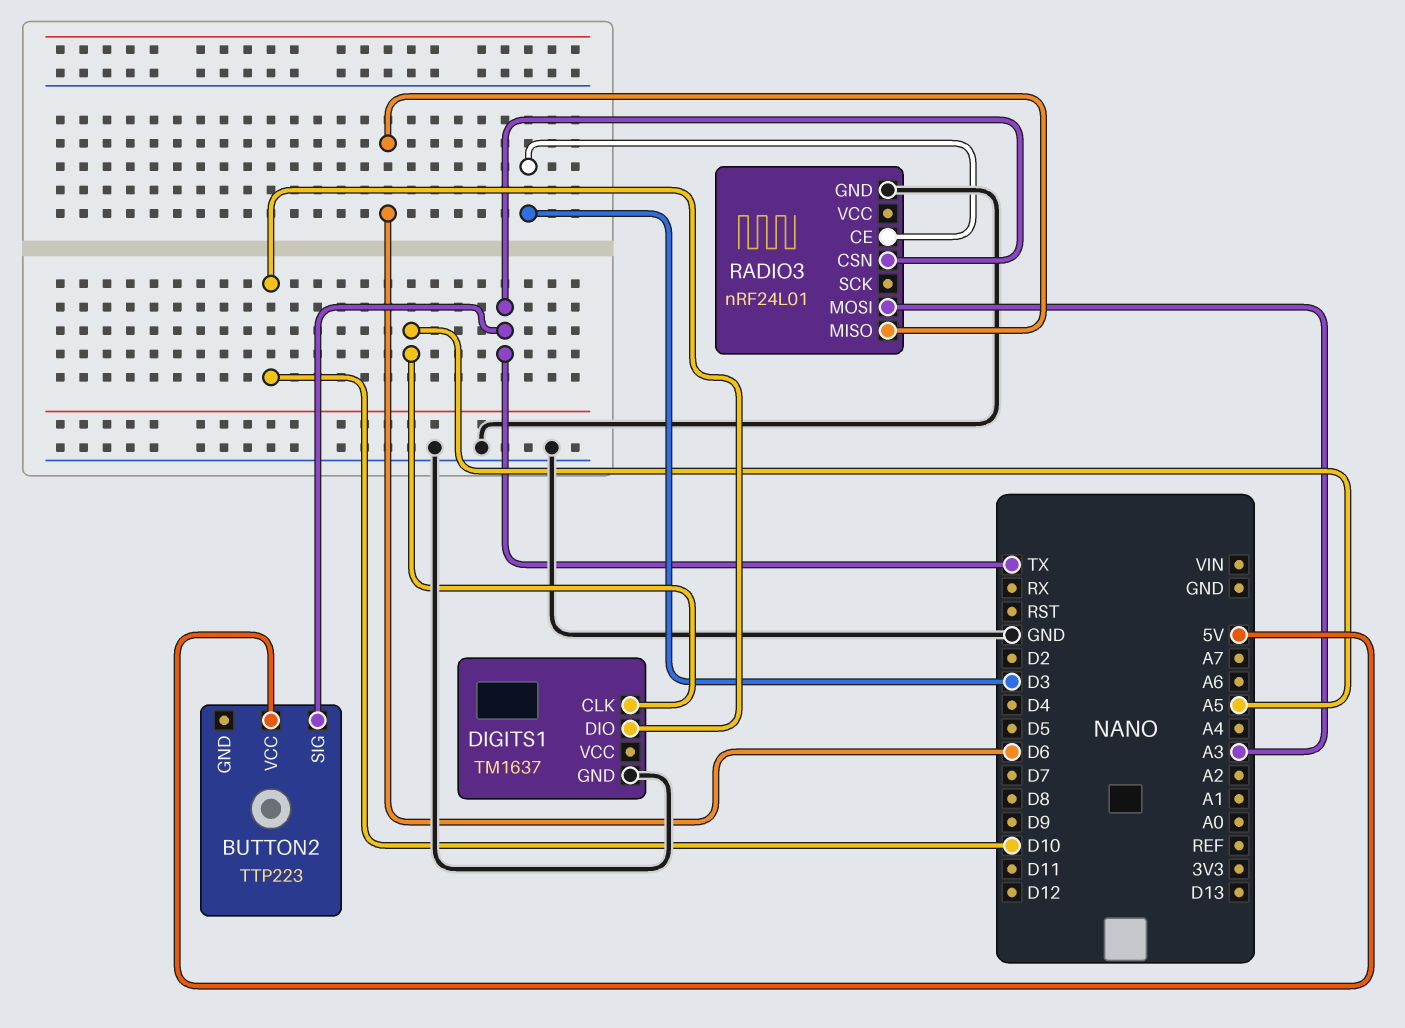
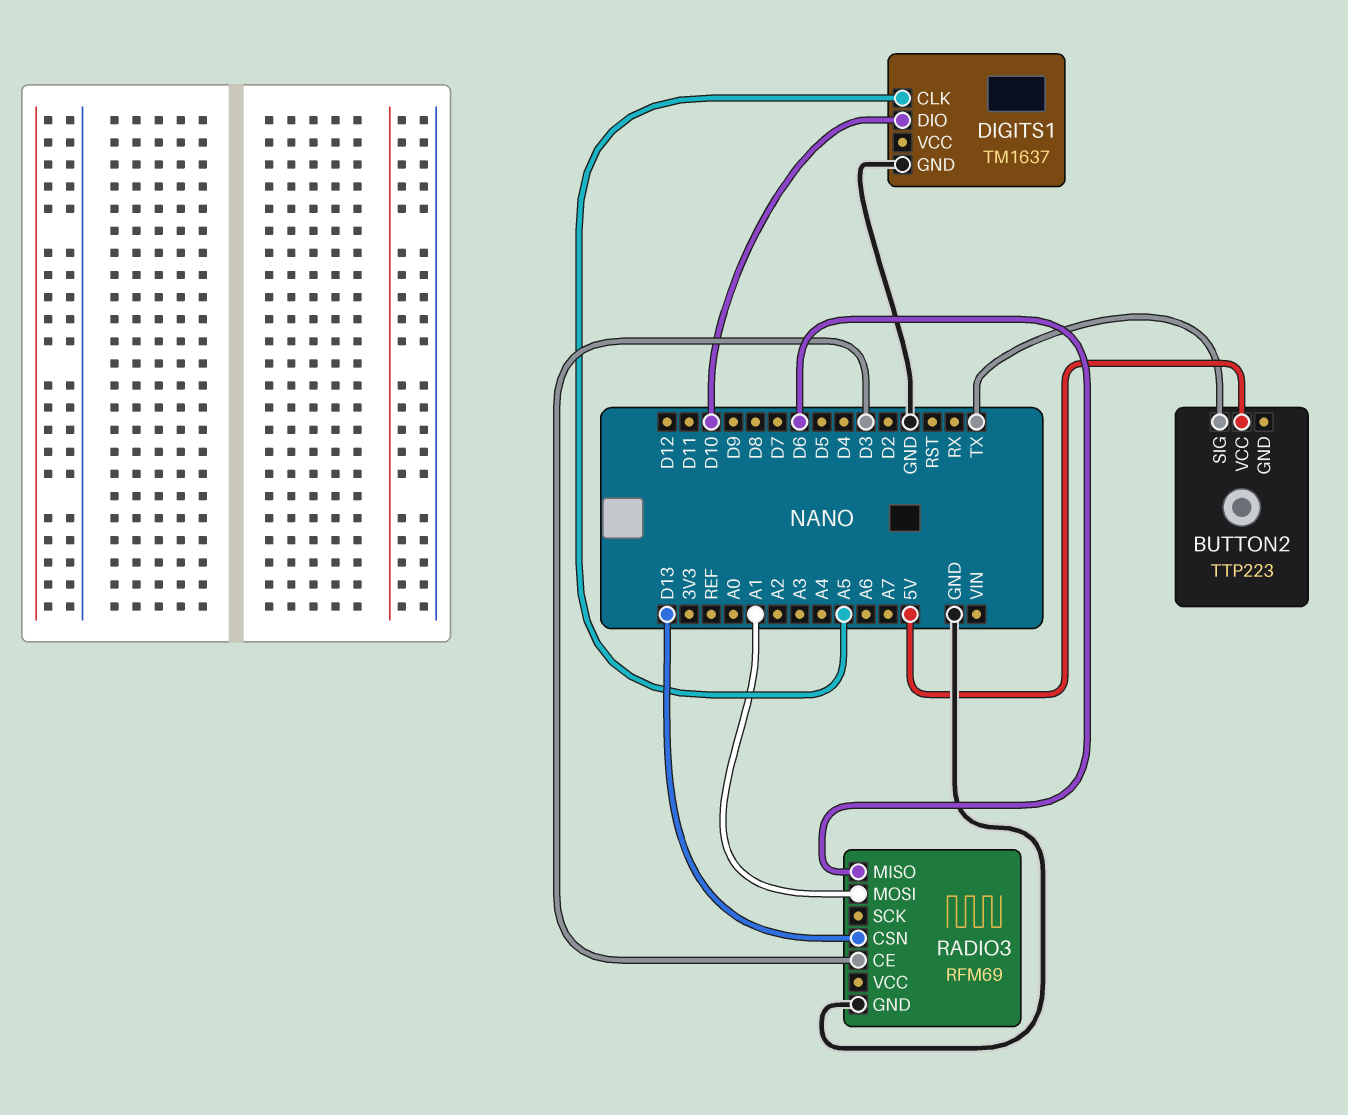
RADIO3: nRF24L01 -> RFM69
RADIO3 pin CSN: TX -> D13
RADIO3 pin MOSI: A3 -> A1

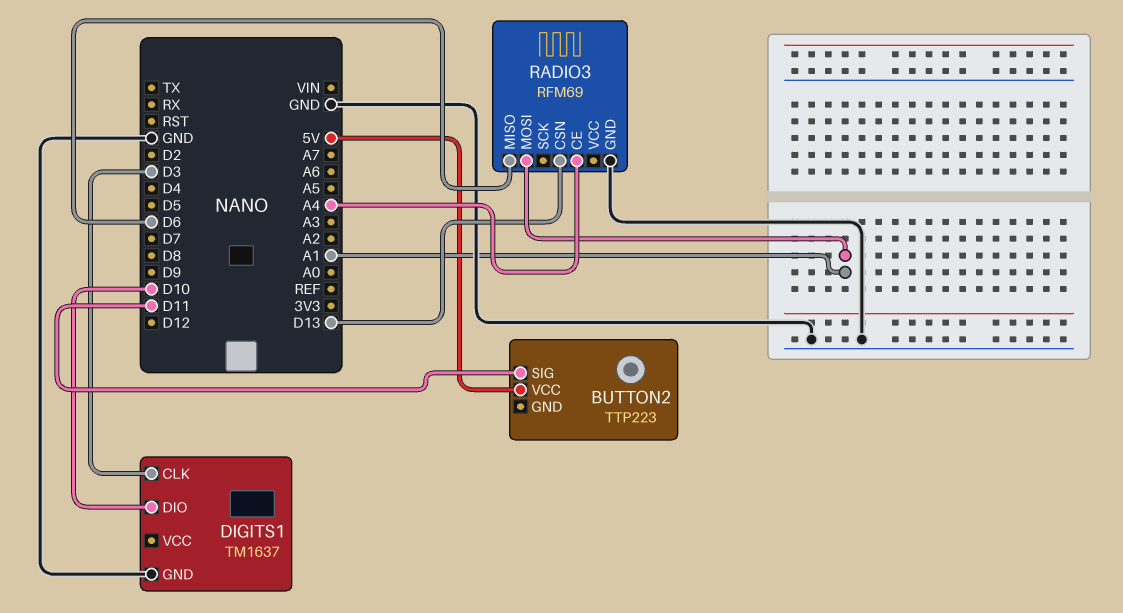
BUTTON2 pin SIG: TX -> D11
DIGITS1 pin CLK: A5 -> D3
RADIO3 pin CE: D3 -> A4

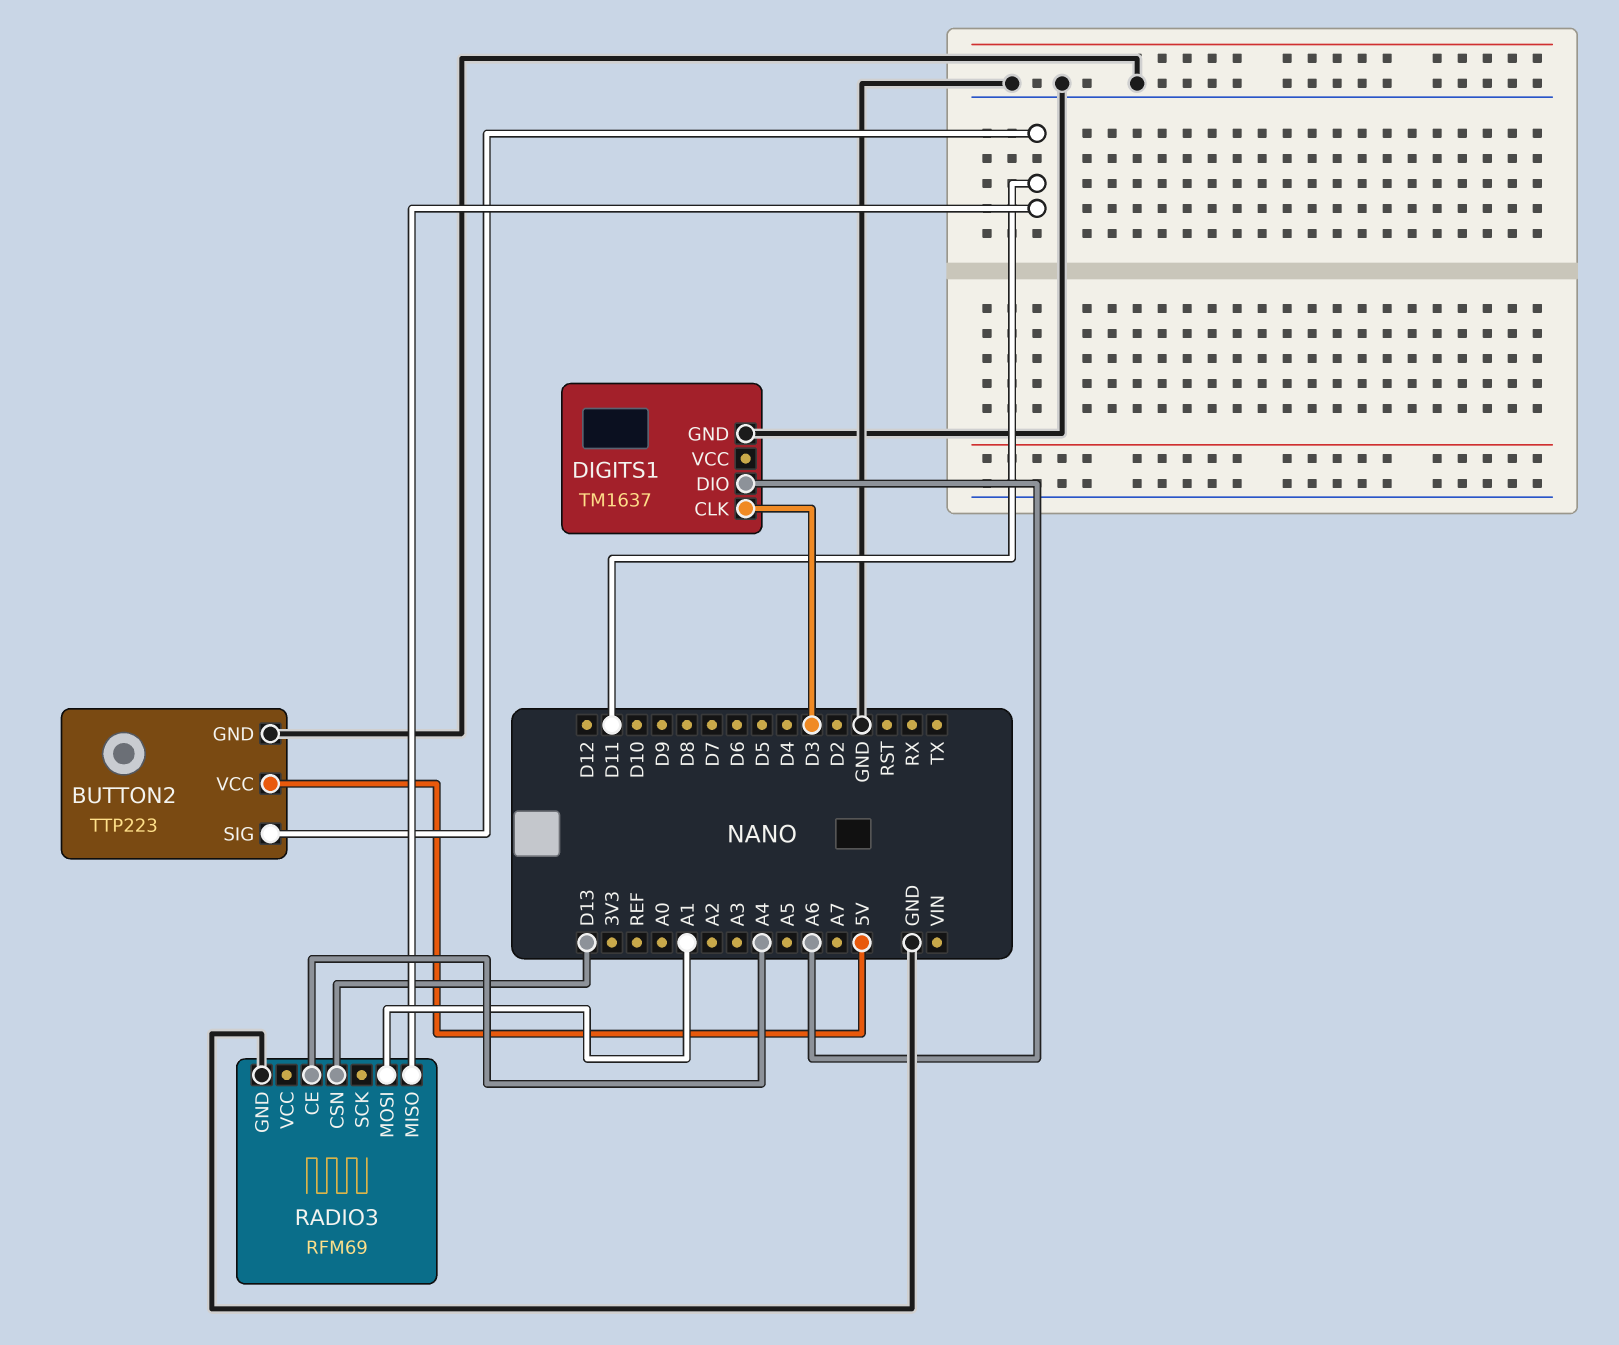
BUTTON2 pin GND: none -> GND
DIGITS1 pin DIO: D10 -> A6
RADIO3 pin MISO: D6 -> D11

